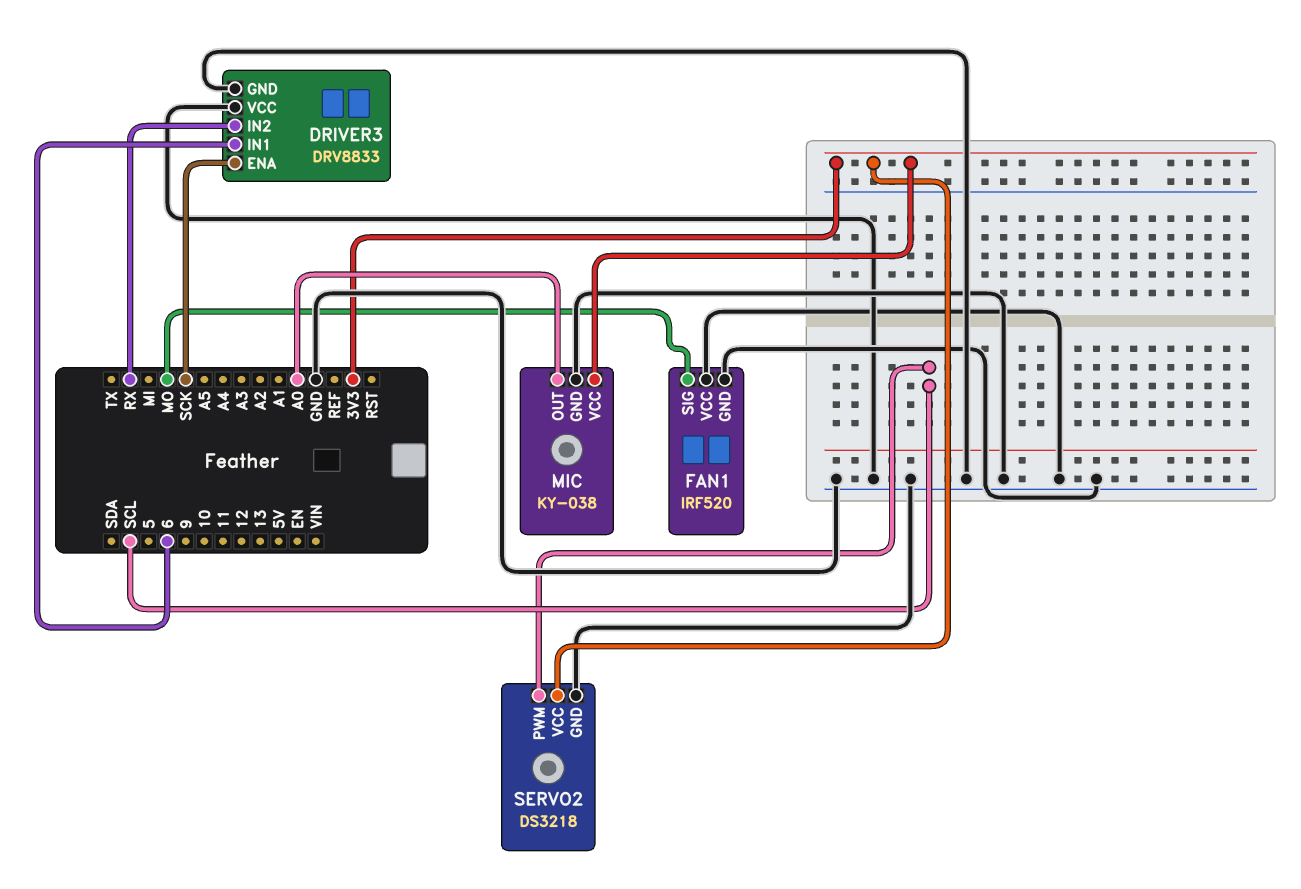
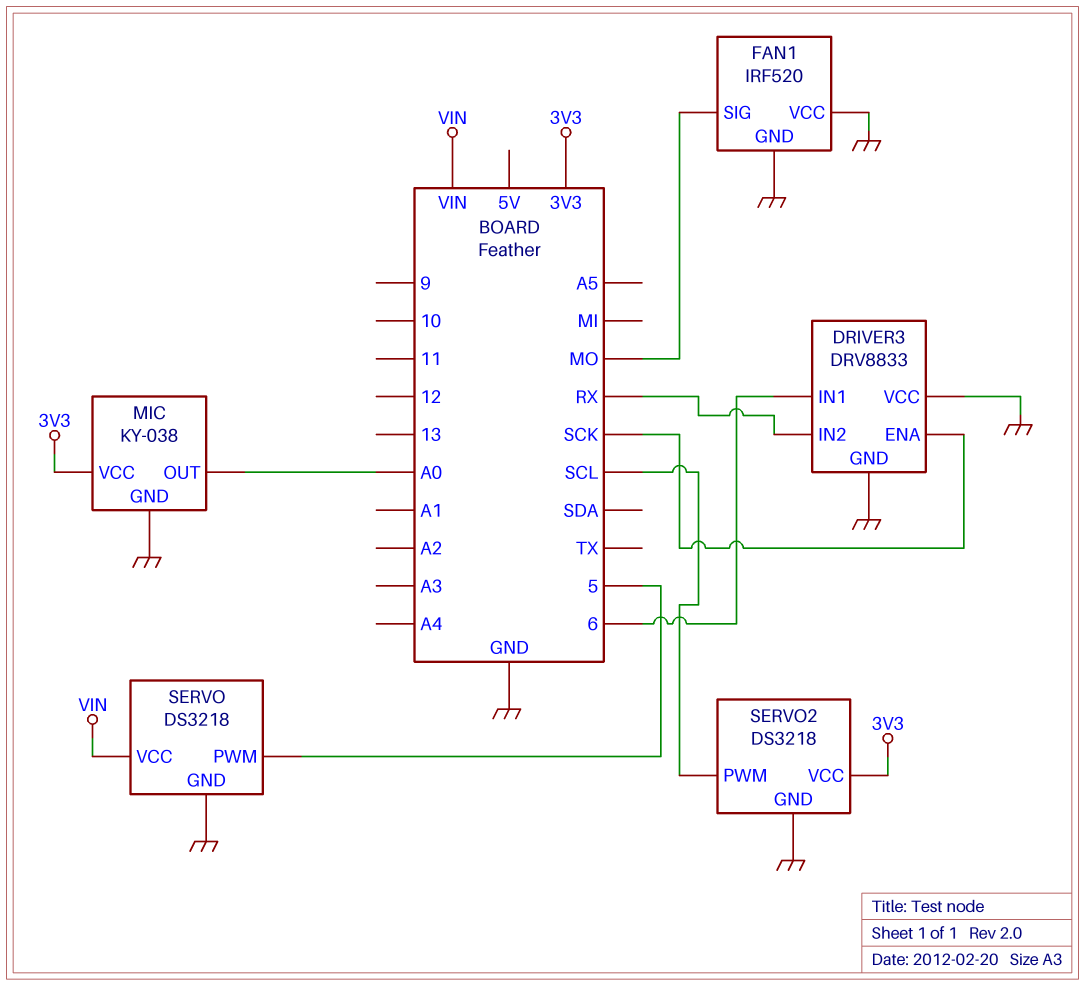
SERVO: none -> DS3218
SERVO pin GND: none -> GND
SERVO pin PWM: none -> 5
SERVO pin VCC: none -> VIN

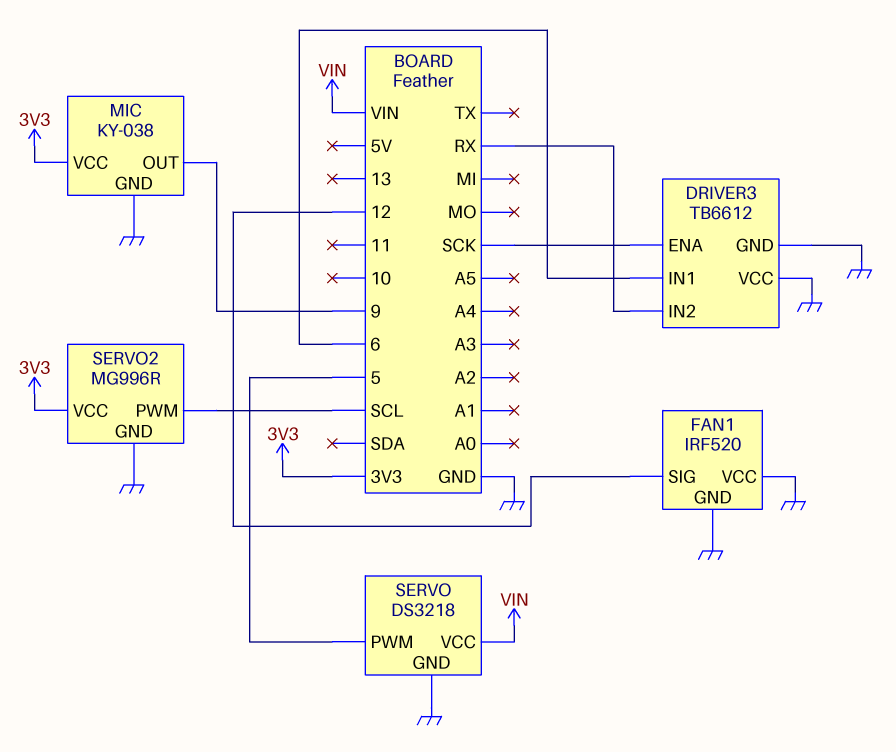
DRIVER3: DRV8833 -> TB6612
FAN1 pin SIG: MO -> 12
MIC pin OUT: A0 -> 9
SERVO2: DS3218 -> MG996R

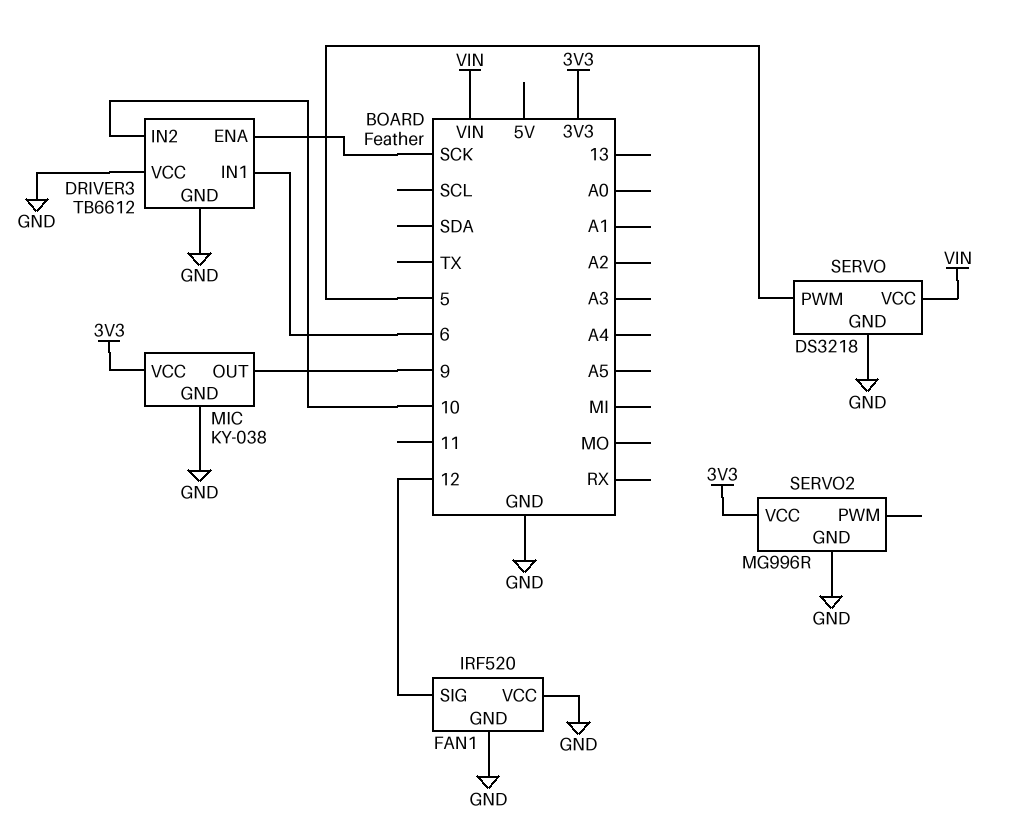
DRIVER3 pin IN2: RX -> 10
SERVO2 pin PWM: SCL -> none

